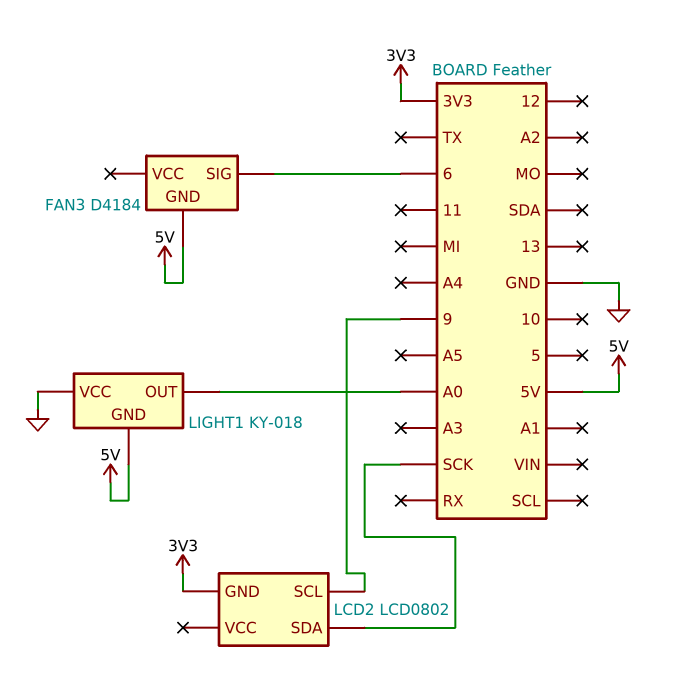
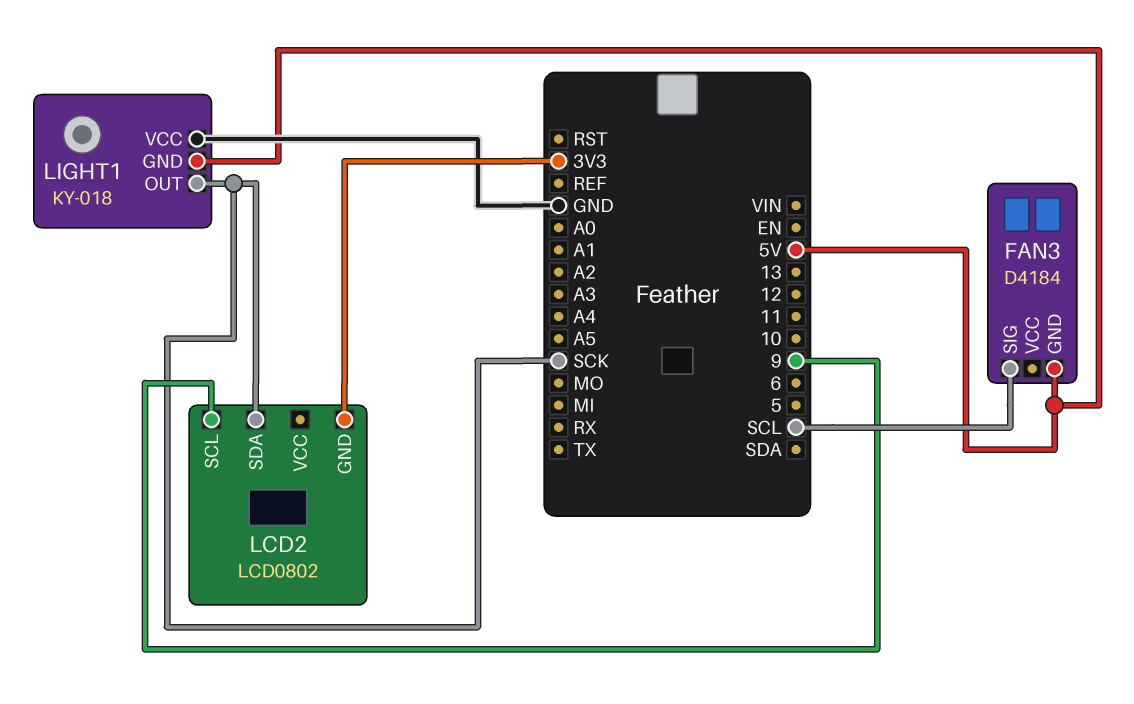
FAN3 pin SIG: 6 -> SCL
LIGHT1 pin OUT: A0 -> SCK

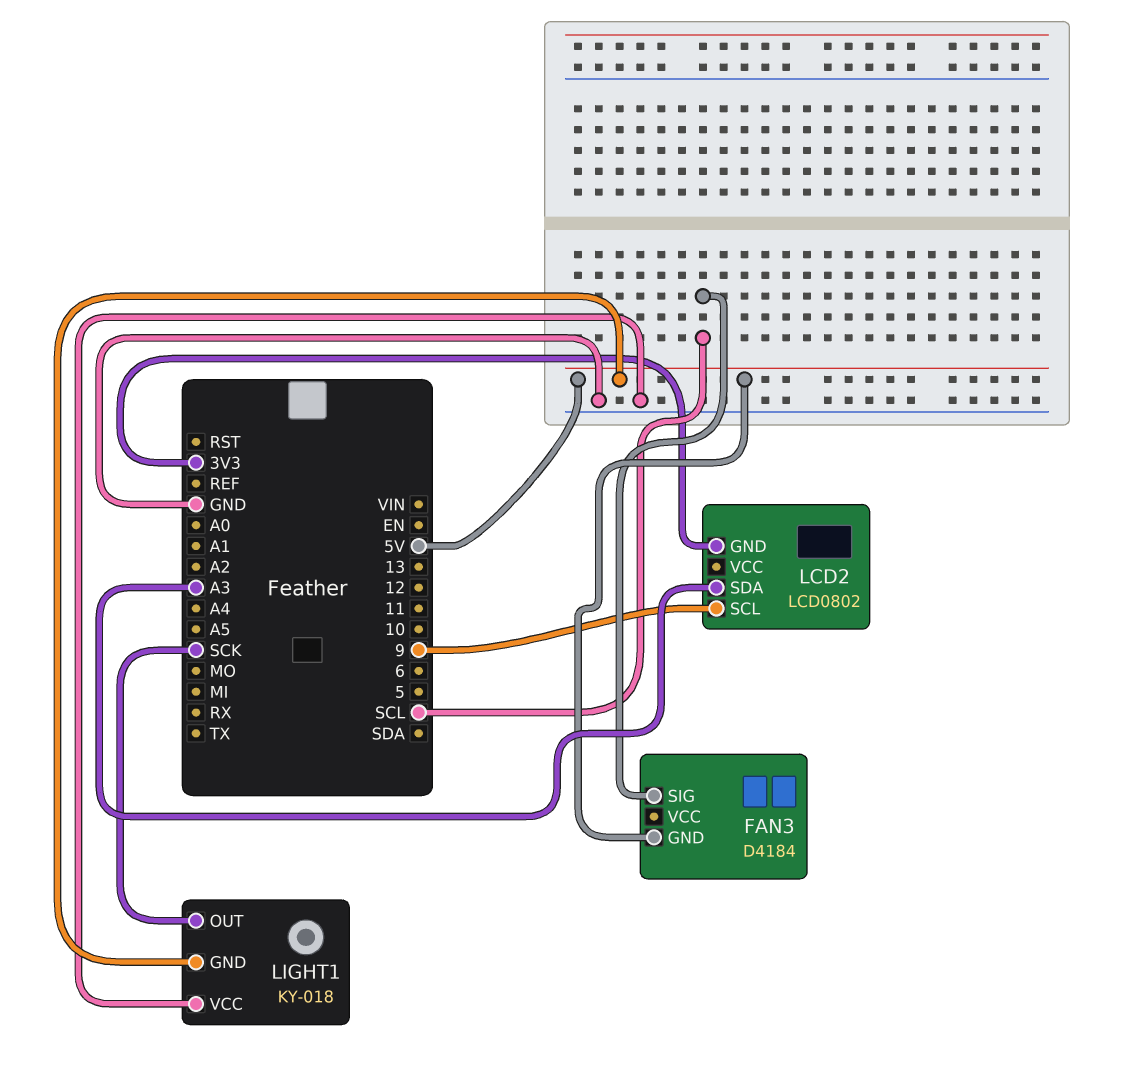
LCD2 pin SDA: SCK -> A3

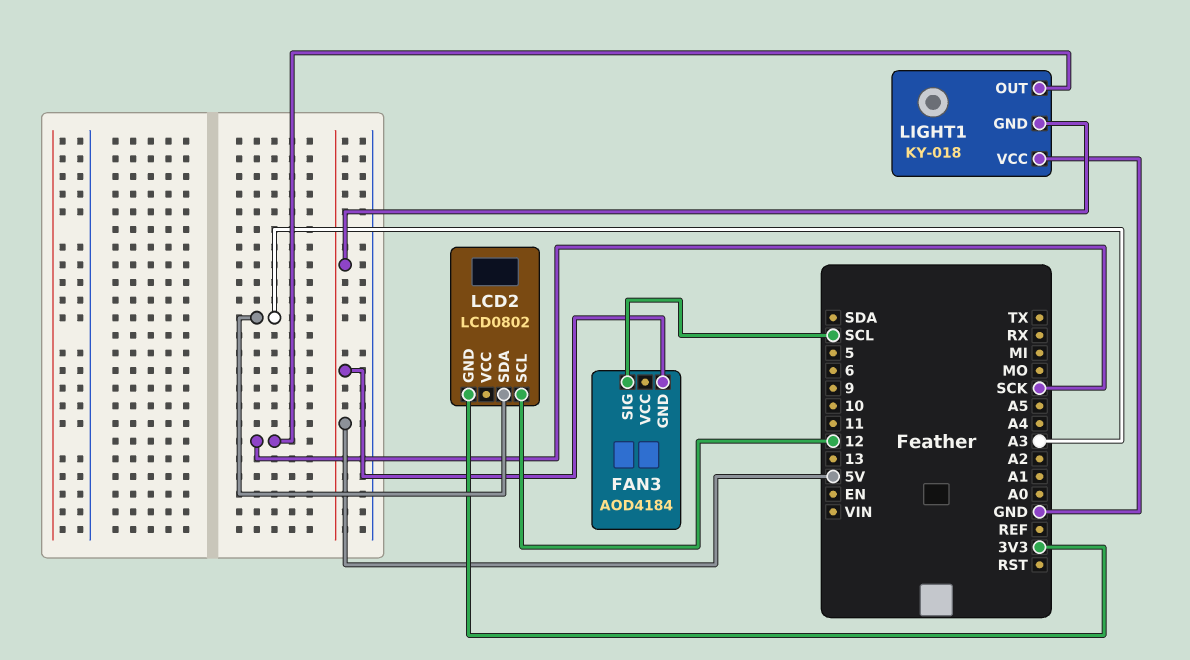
FAN3: D4184 -> AOD4184
LCD2 pin SCL: 9 -> 12

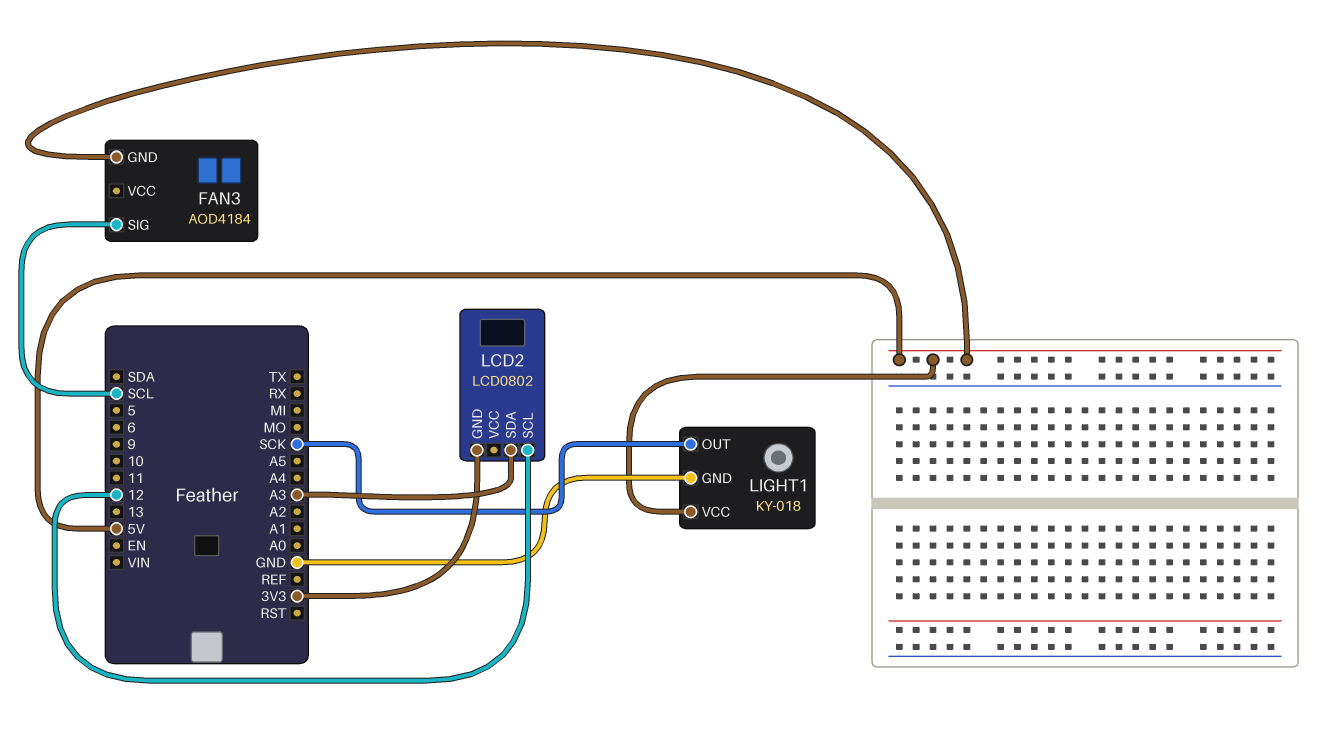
LIGHT1 pin GND: 5V -> GND
LIGHT1 pin VCC: GND -> 5V

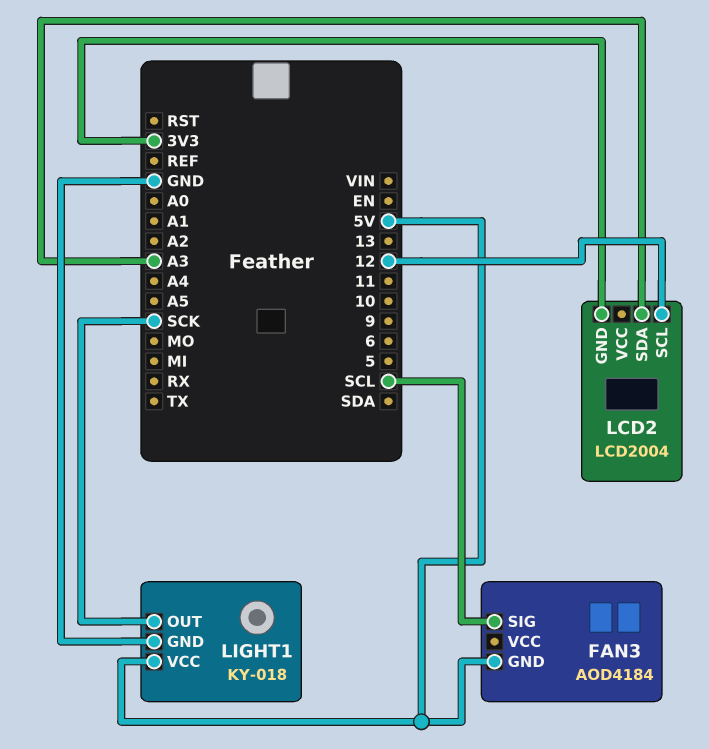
LCD2: LCD0802 -> LCD2004

